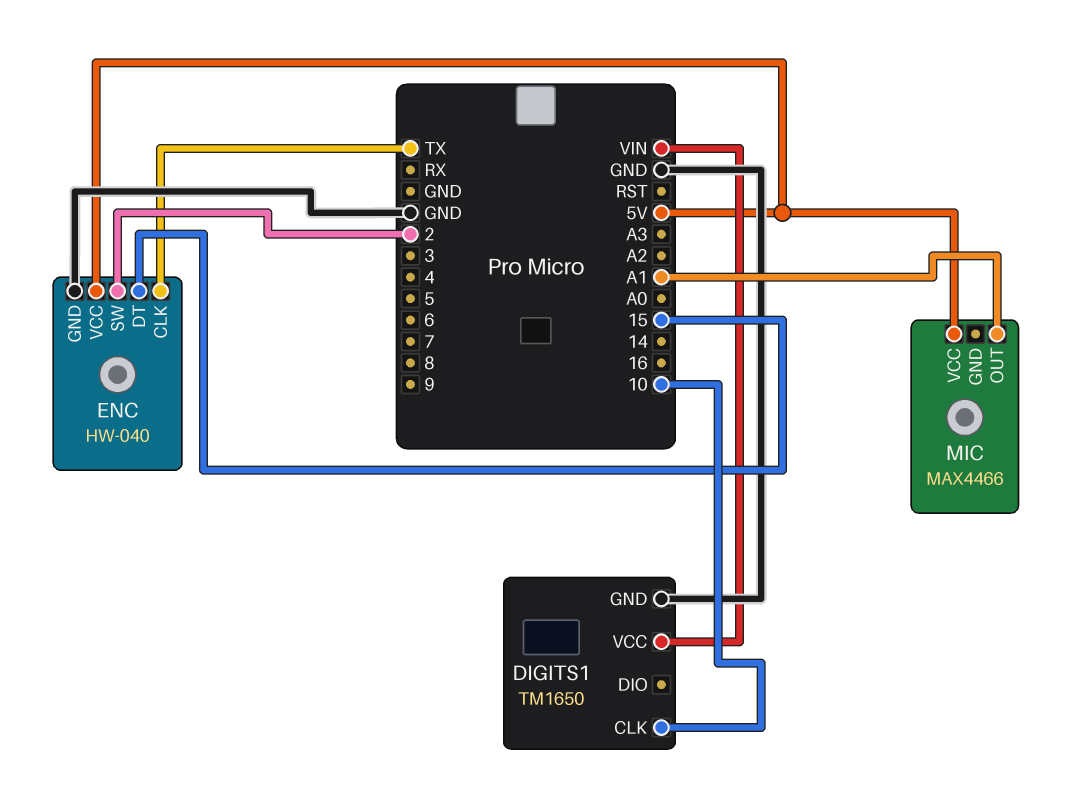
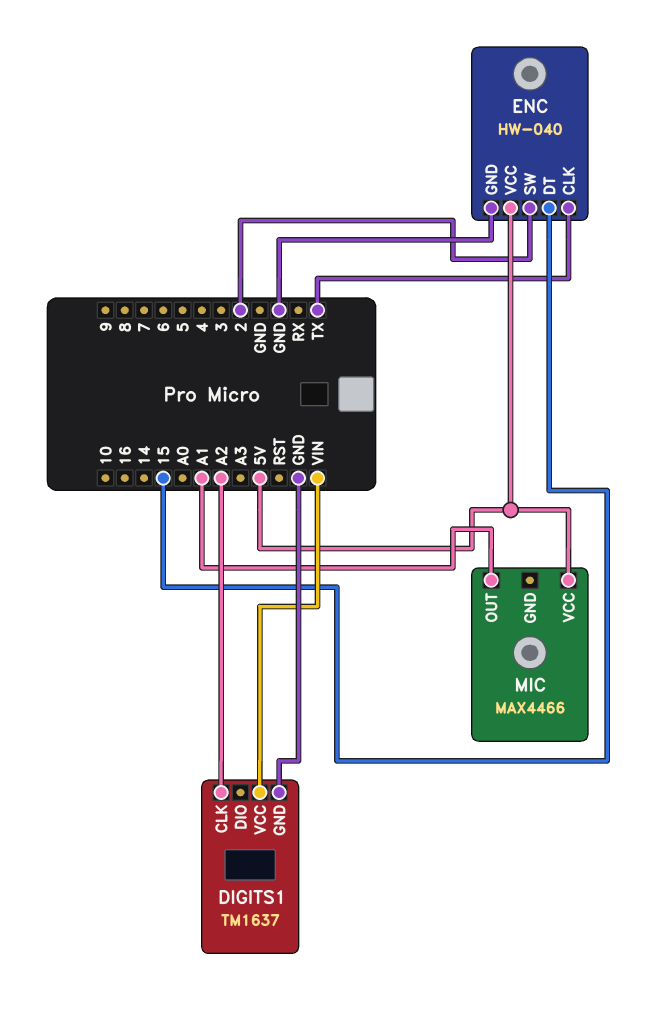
DIGITS1: TM1650 -> TM1637
DIGITS1 pin CLK: 10 -> A2

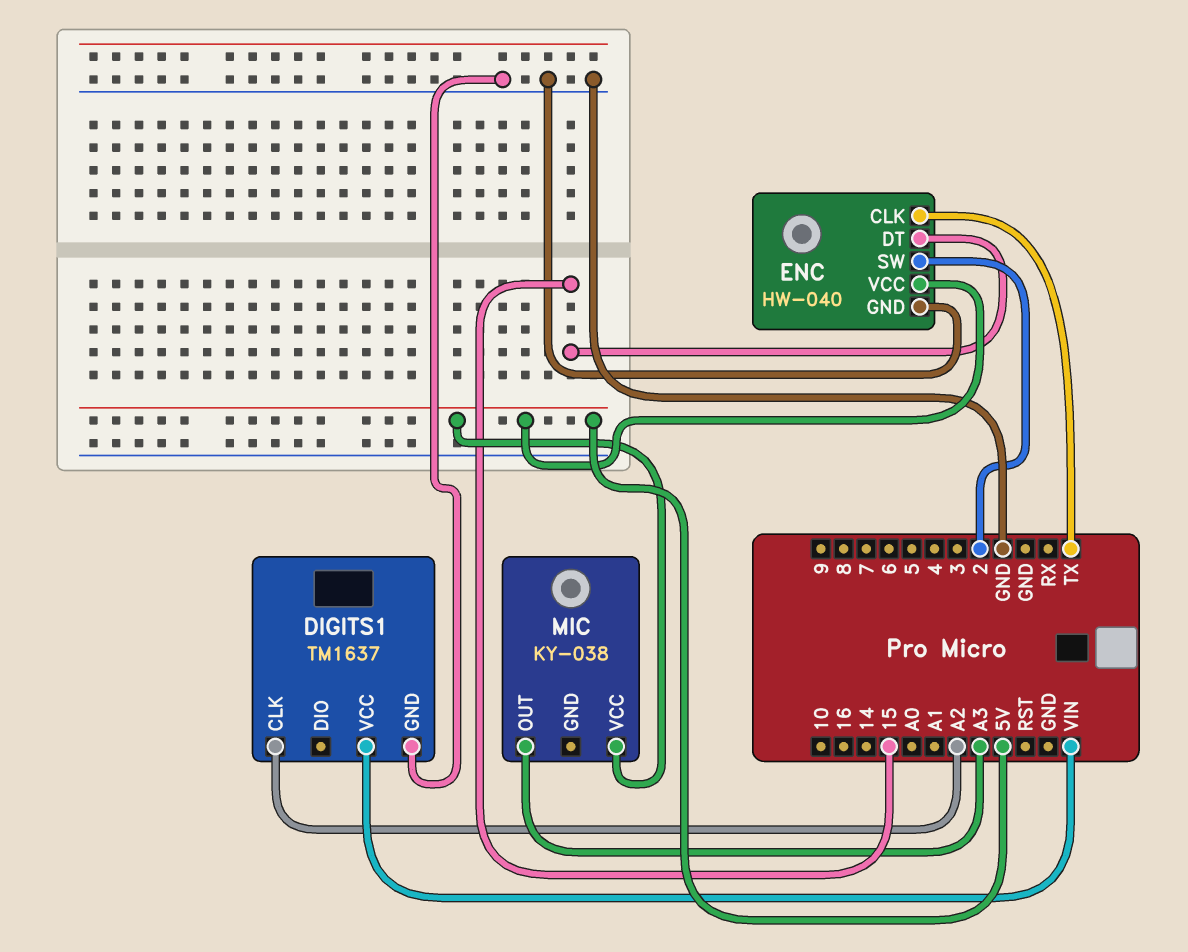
MIC: MAX4466 -> KY-038
MIC pin OUT: A1 -> A3

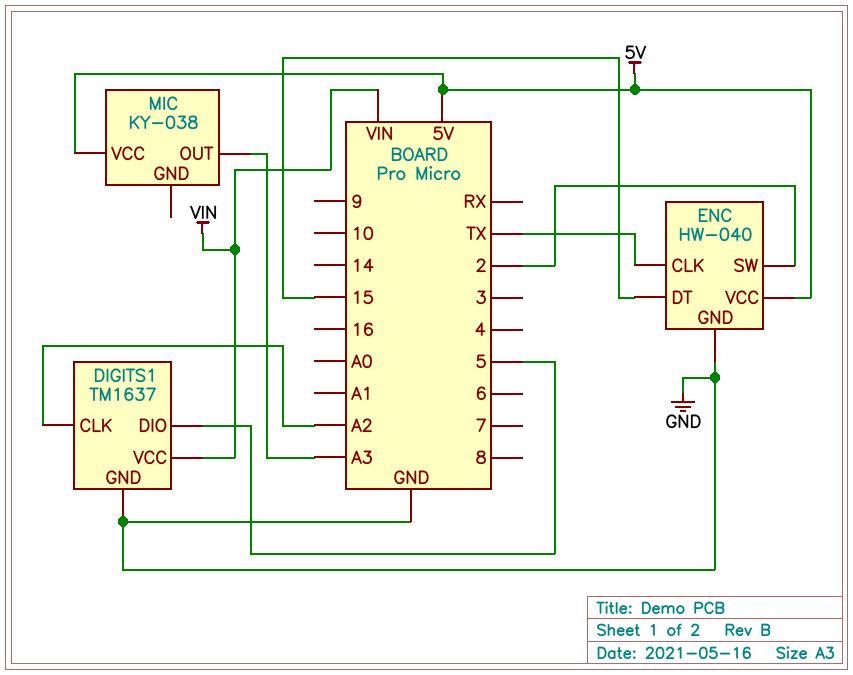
DIGITS1 pin DIO: none -> 5

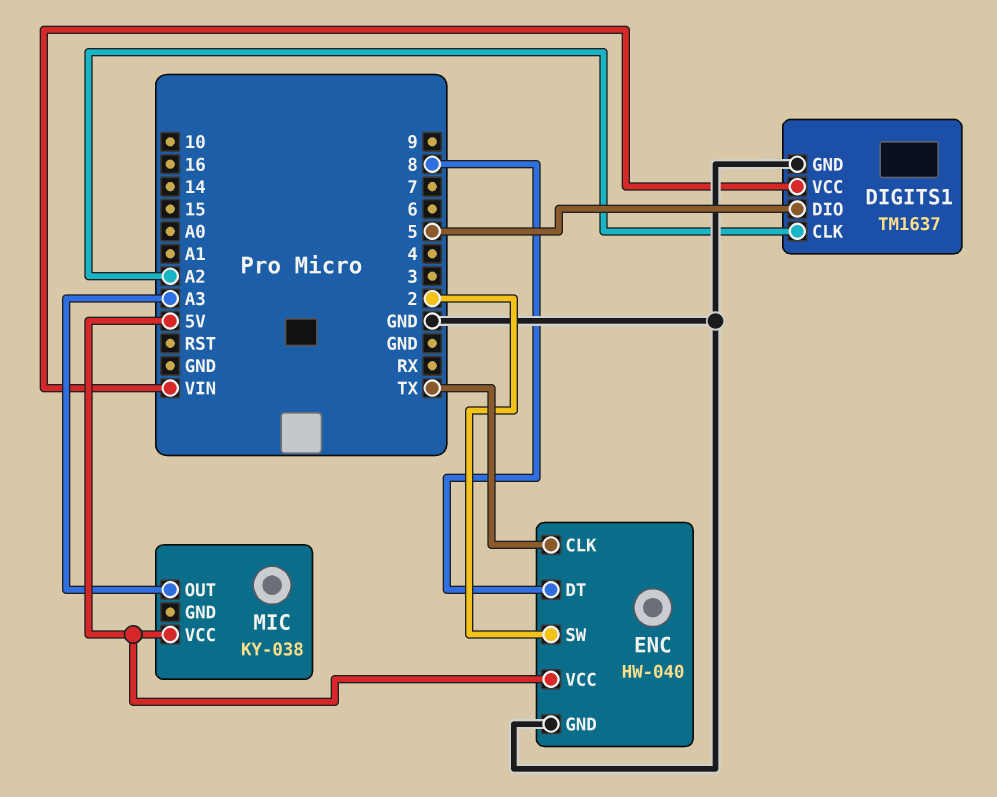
ENC pin DT: 15 -> 8

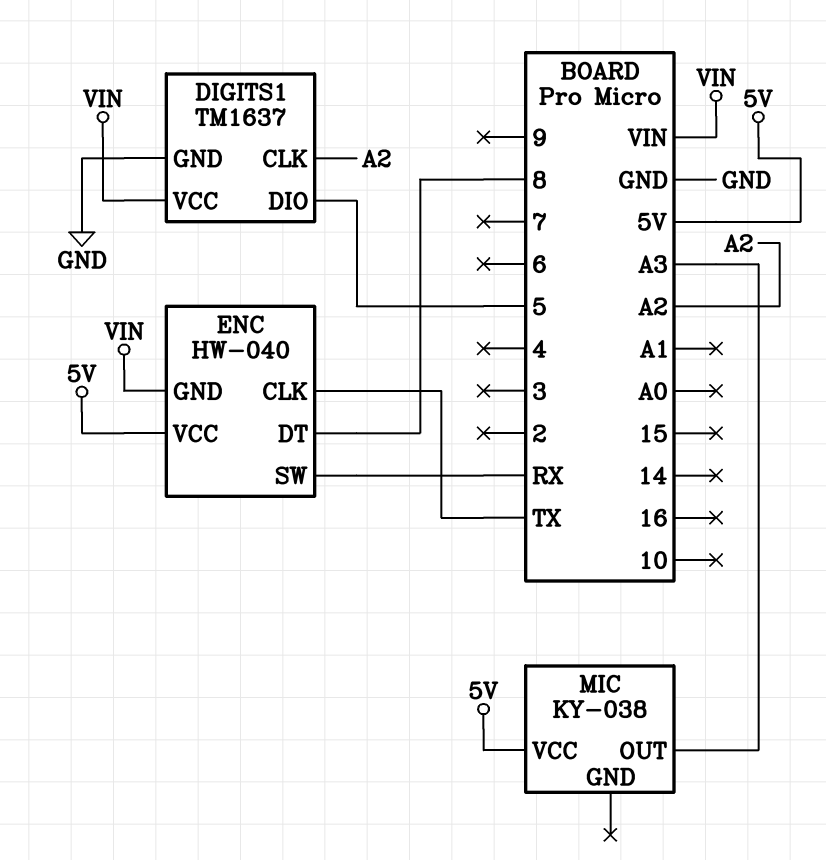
ENC pin GND: GND -> VIN
ENC pin SW: 2 -> RX

